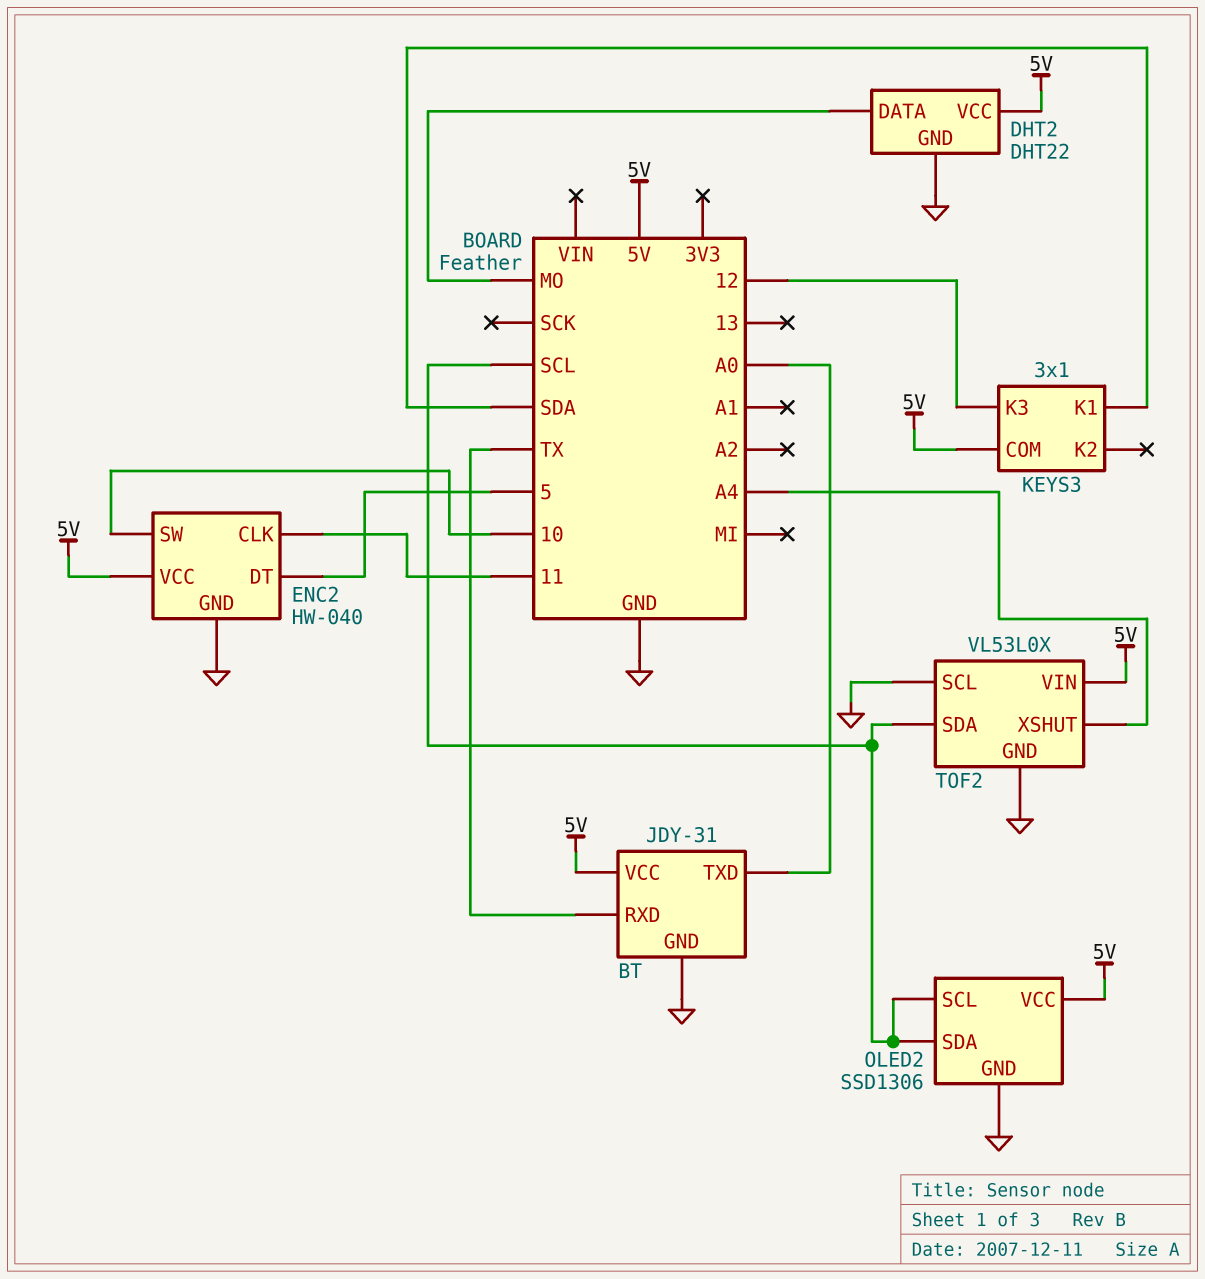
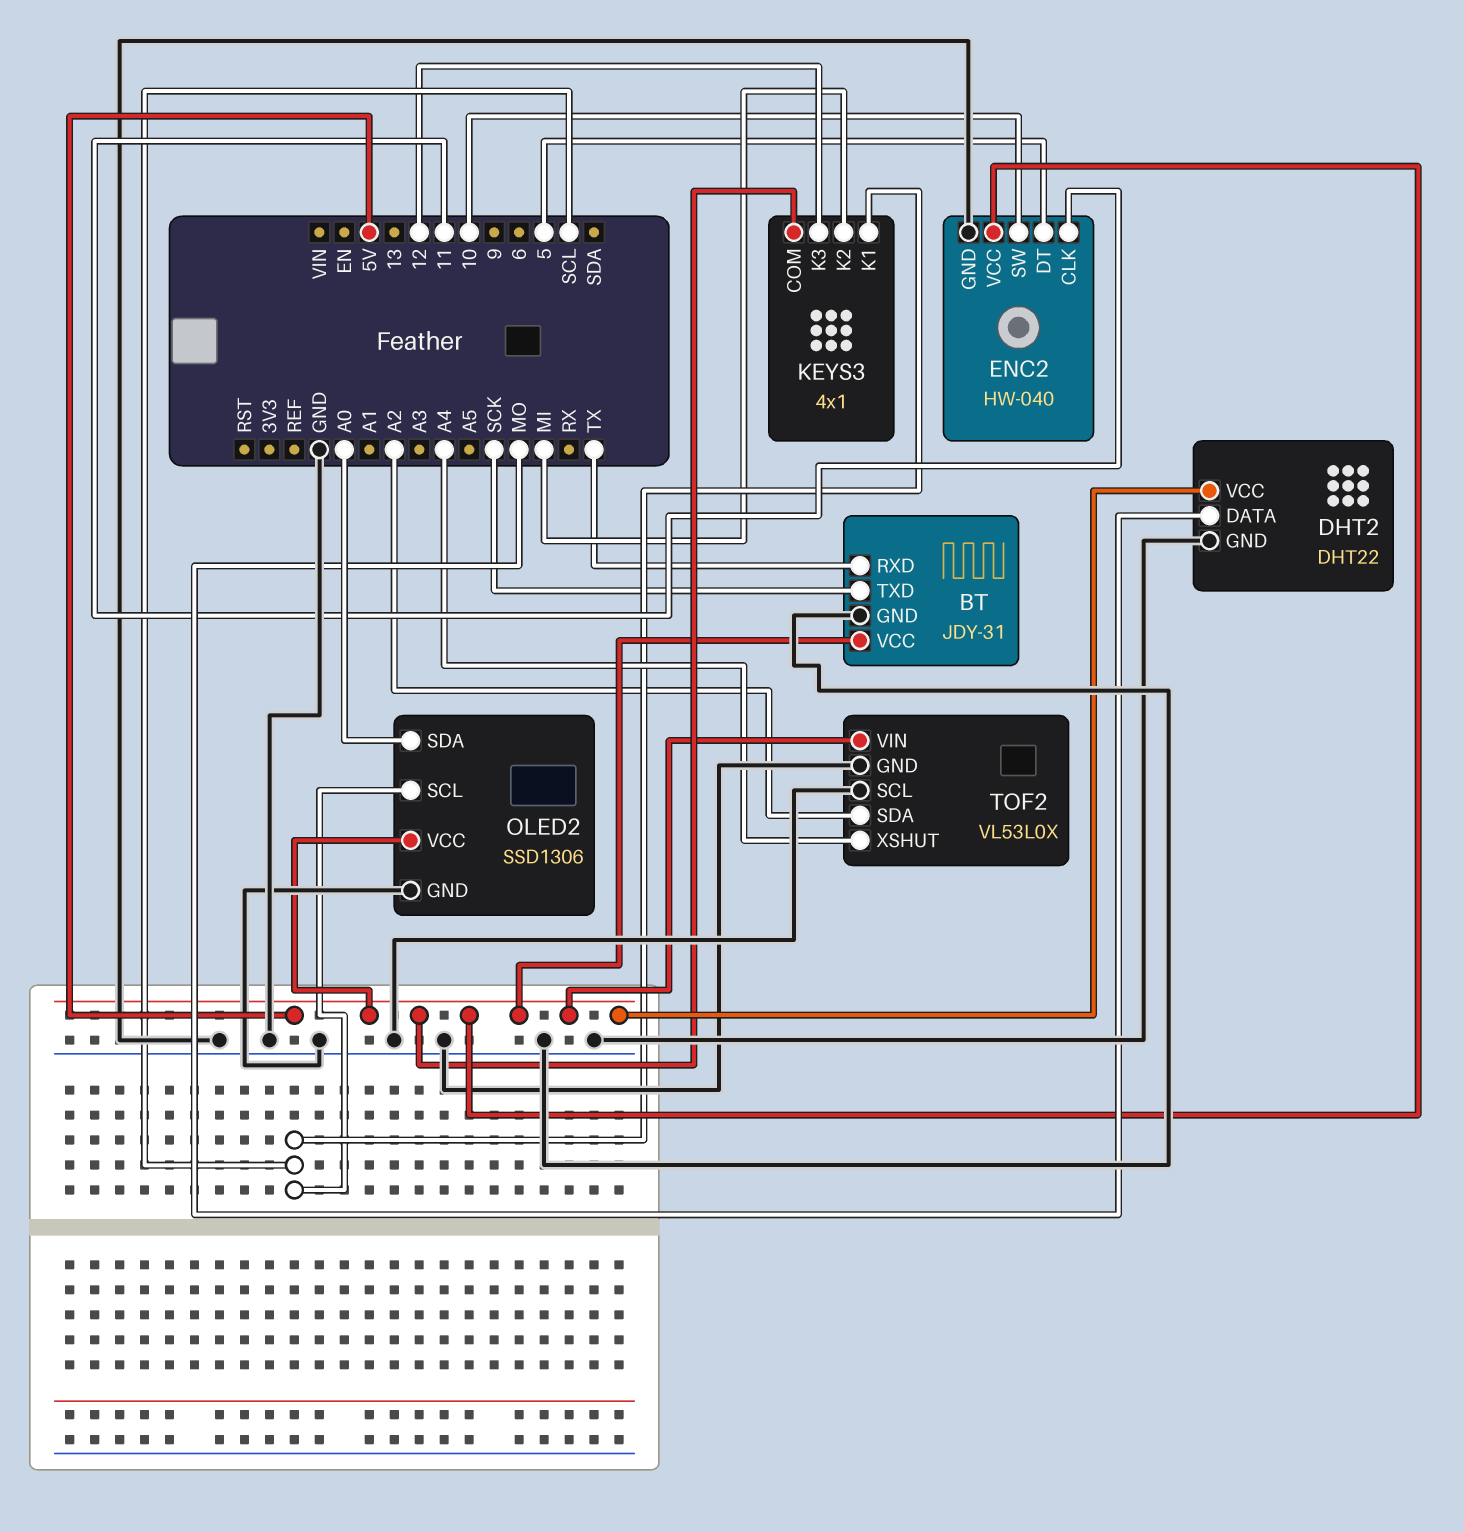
BT pin TXD: A0 -> SCK
KEYS3: 3x1 -> 4x1
KEYS3 pin K1: SDA -> SCL
KEYS3 pin K2: none -> MI
OLED2 pin SDA: SCL -> A0
TOF2 pin SDA: SCL -> A2

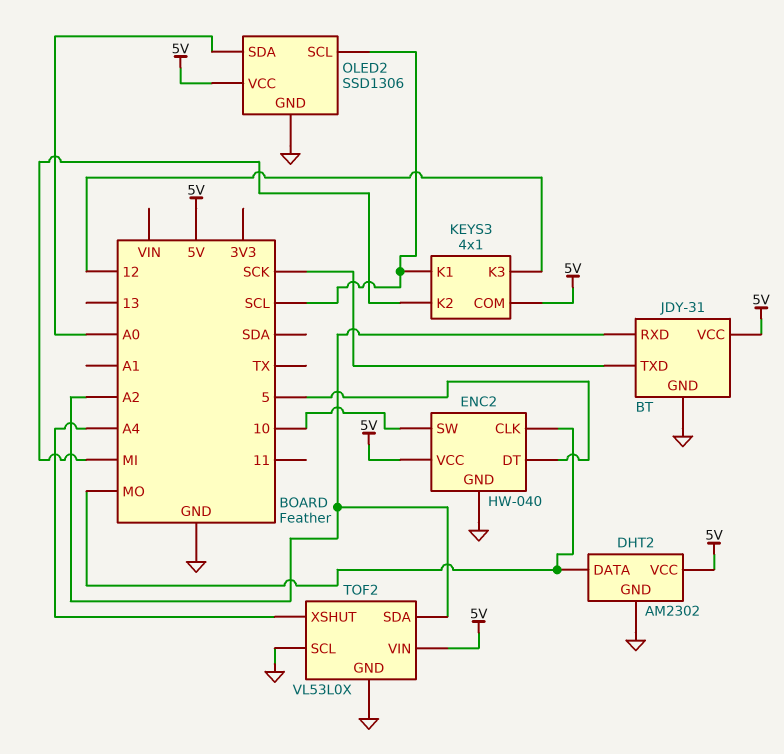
BT pin RXD: TX -> A2
DHT2: DHT22 -> AM2302
ENC2 pin CLK: 11 -> MO

